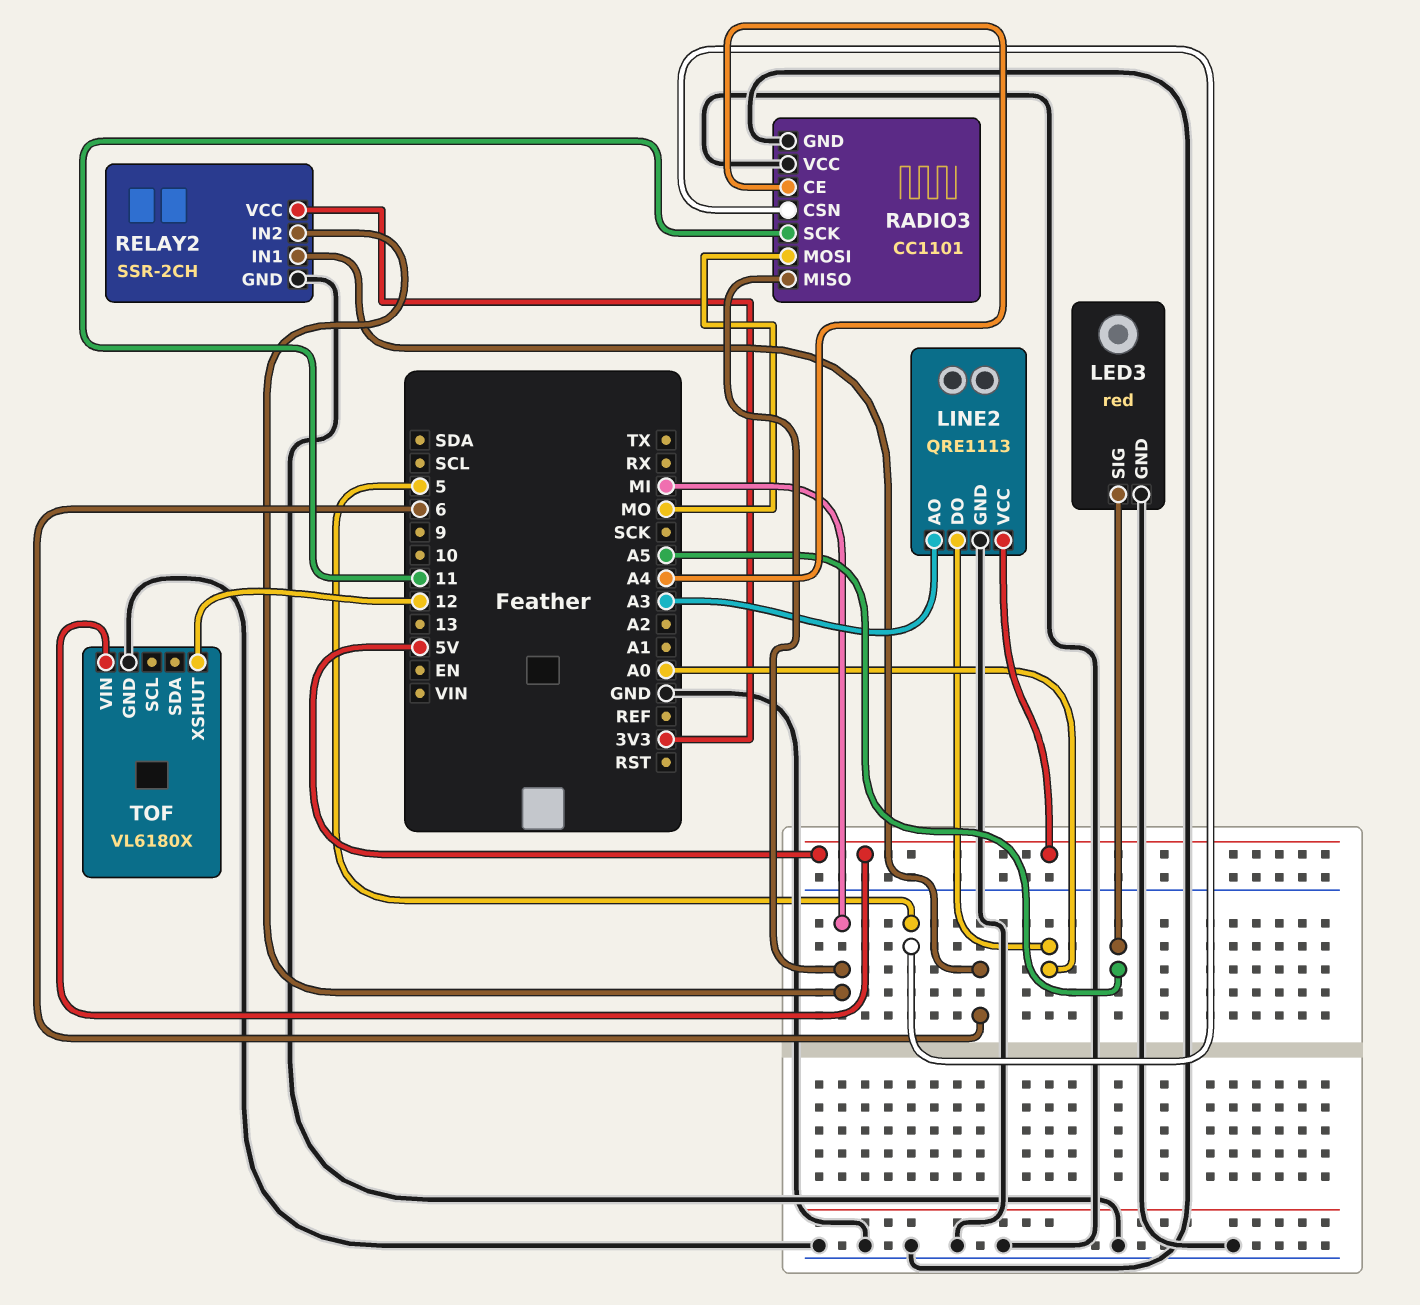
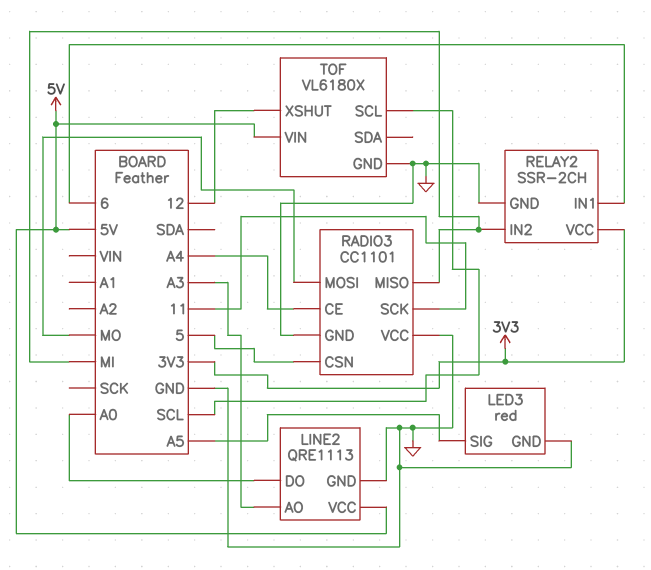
TOF pin SCL: none -> SCL

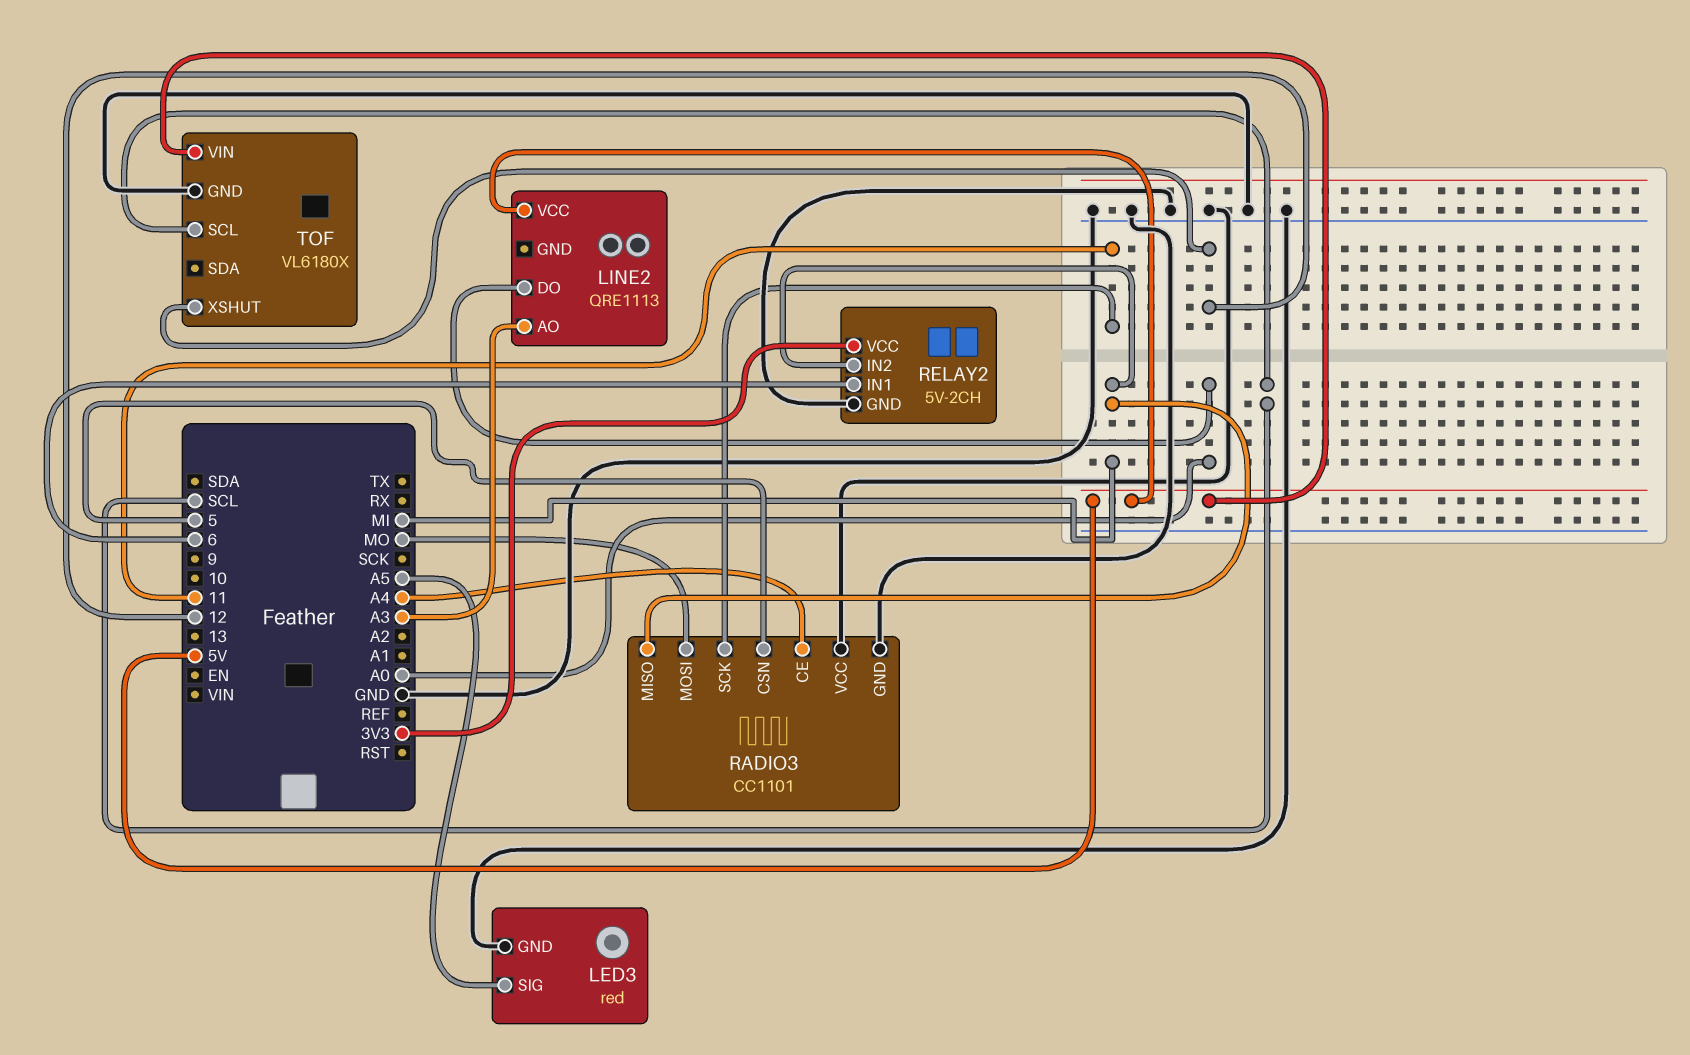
LINE2 pin GND: GND -> none
RELAY2: SSR-2CH -> 5V-2CH

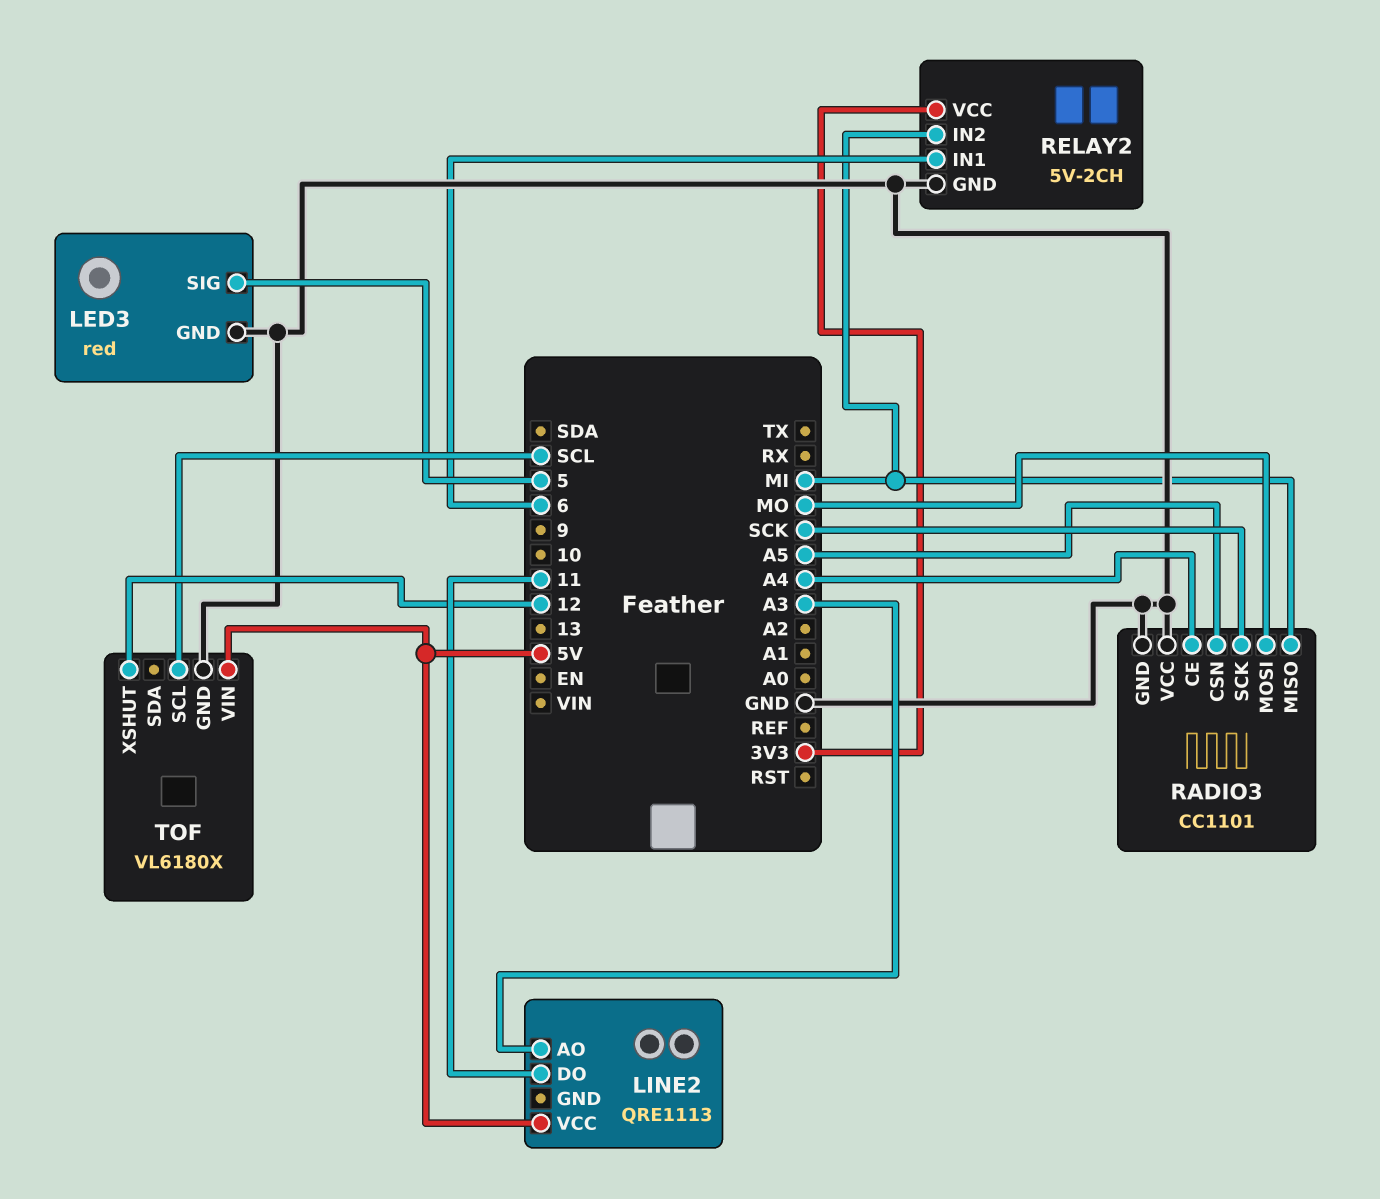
LED3 pin SIG: A5 -> 5
LINE2 pin DO: A0 -> 11
RADIO3 pin CSN: 5 -> A5
RADIO3 pin SCK: 11 -> SCK

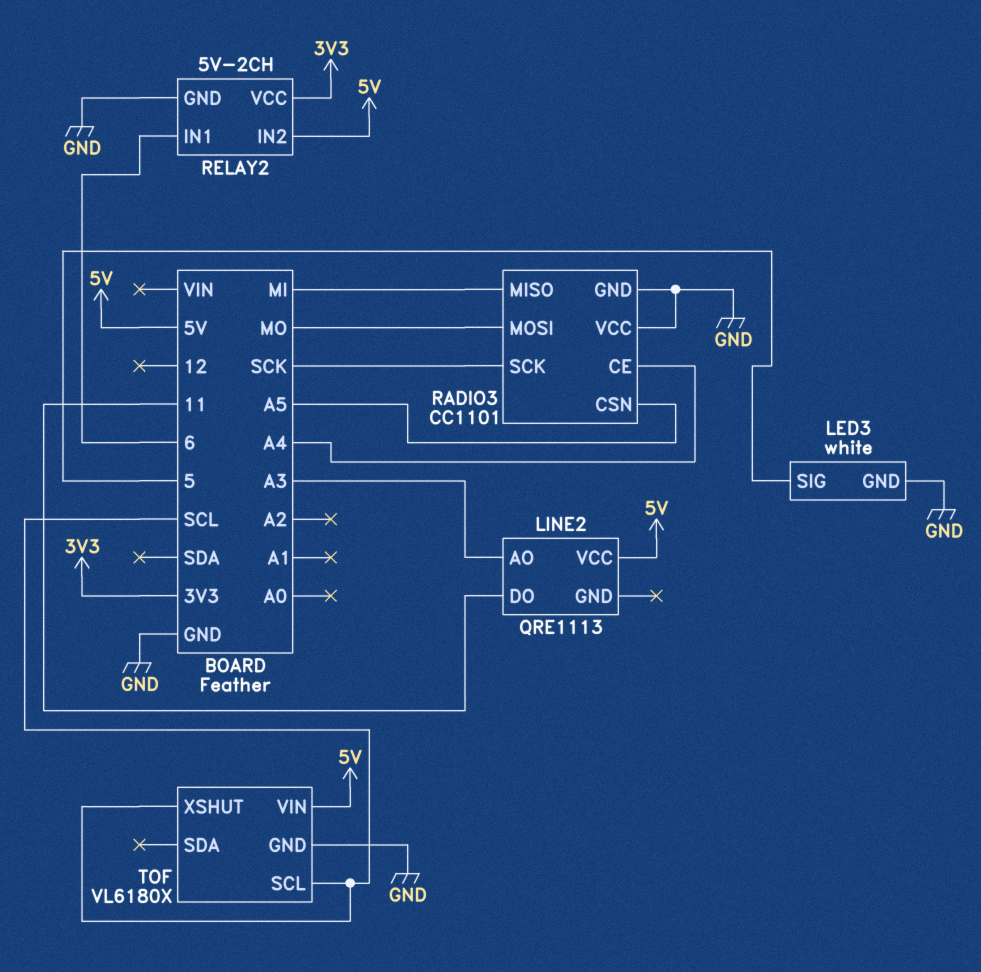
LED3: red -> white
RELAY2 pin IN2: MI -> 5V
TOF pin XSHUT: 12 -> SCL

